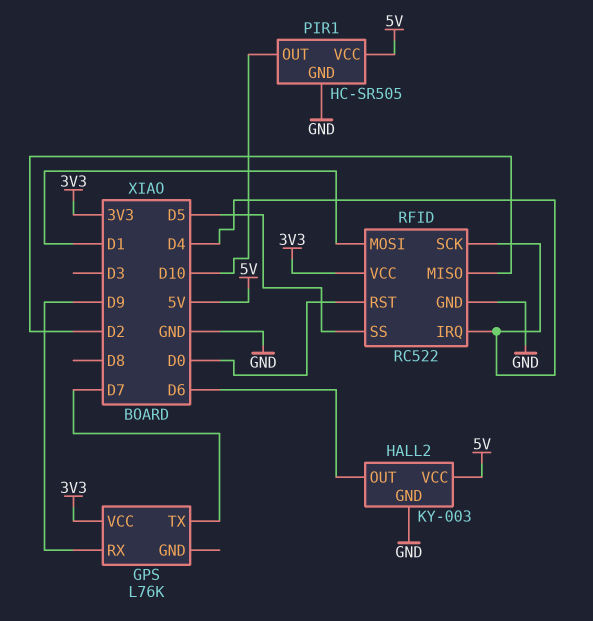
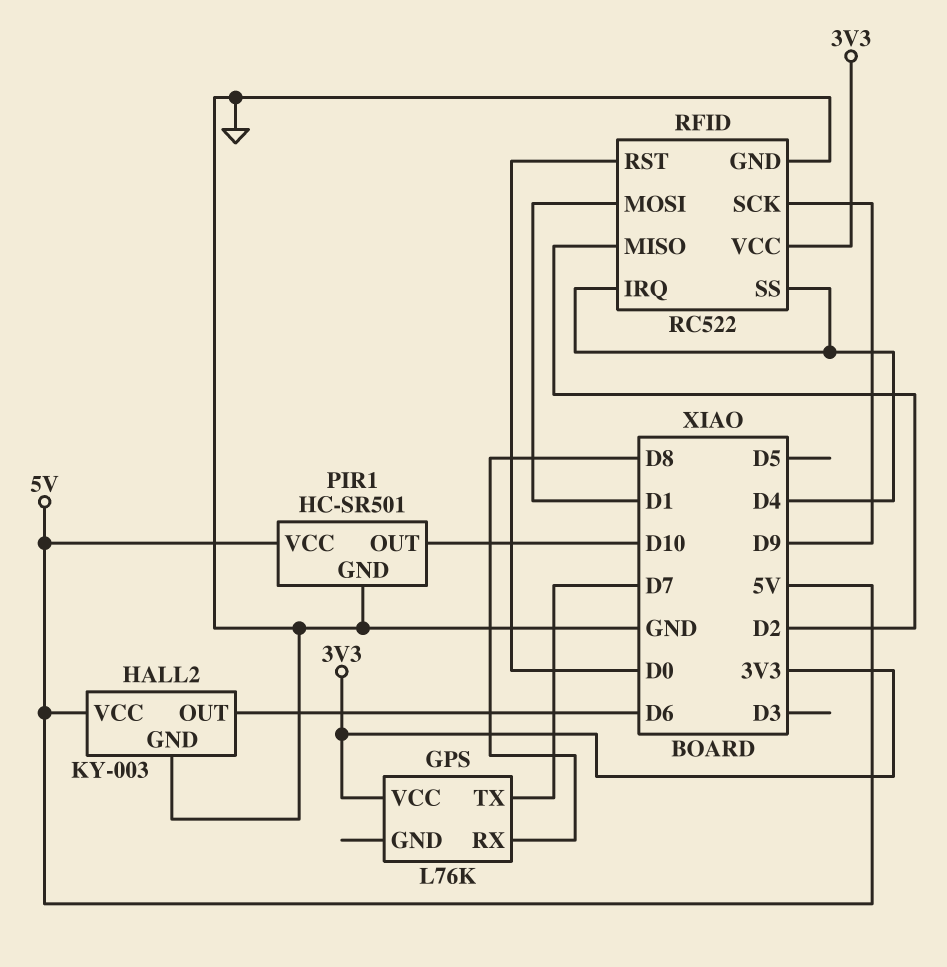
GPS pin RX: D9 -> D8
PIR1: HC-SR505 -> HC-SR501
RFID pin SCK: D4 -> D9
RFID pin SS: D5 -> D4

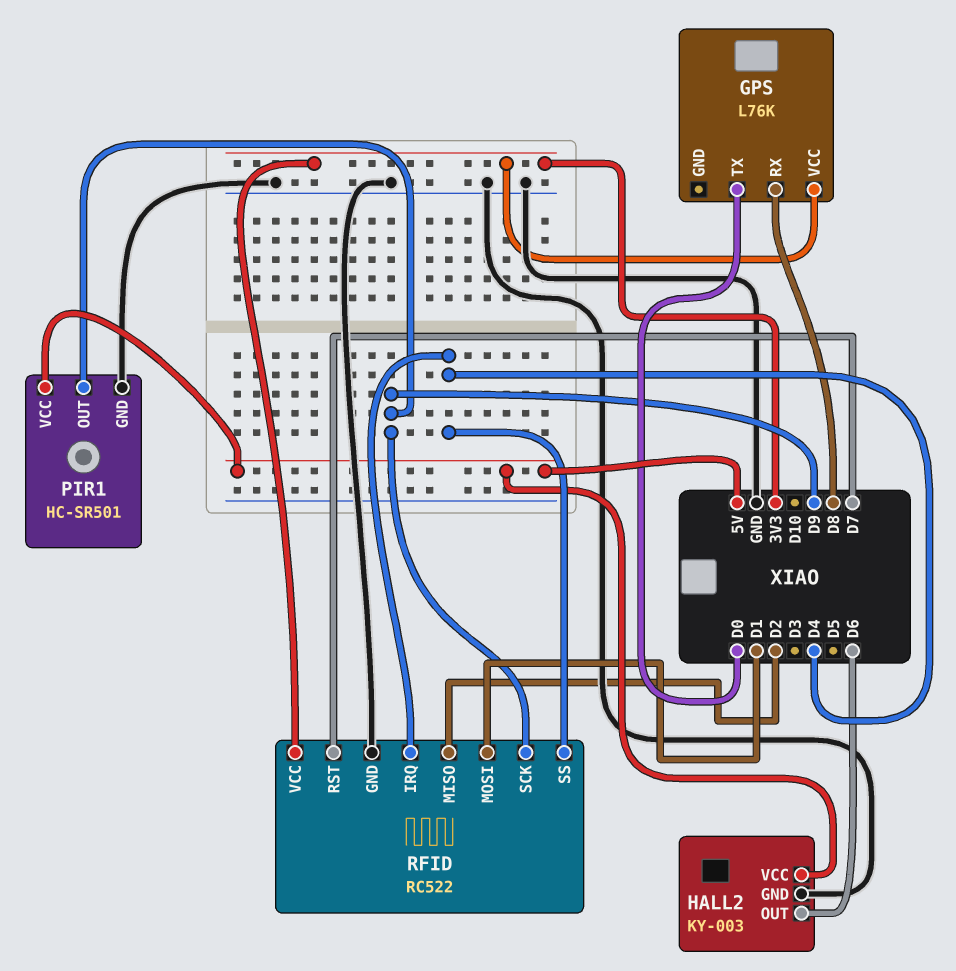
GPS pin TX: D7 -> D0
PIR1 pin OUT: D10 -> D9
RFID pin RST: D0 -> D7

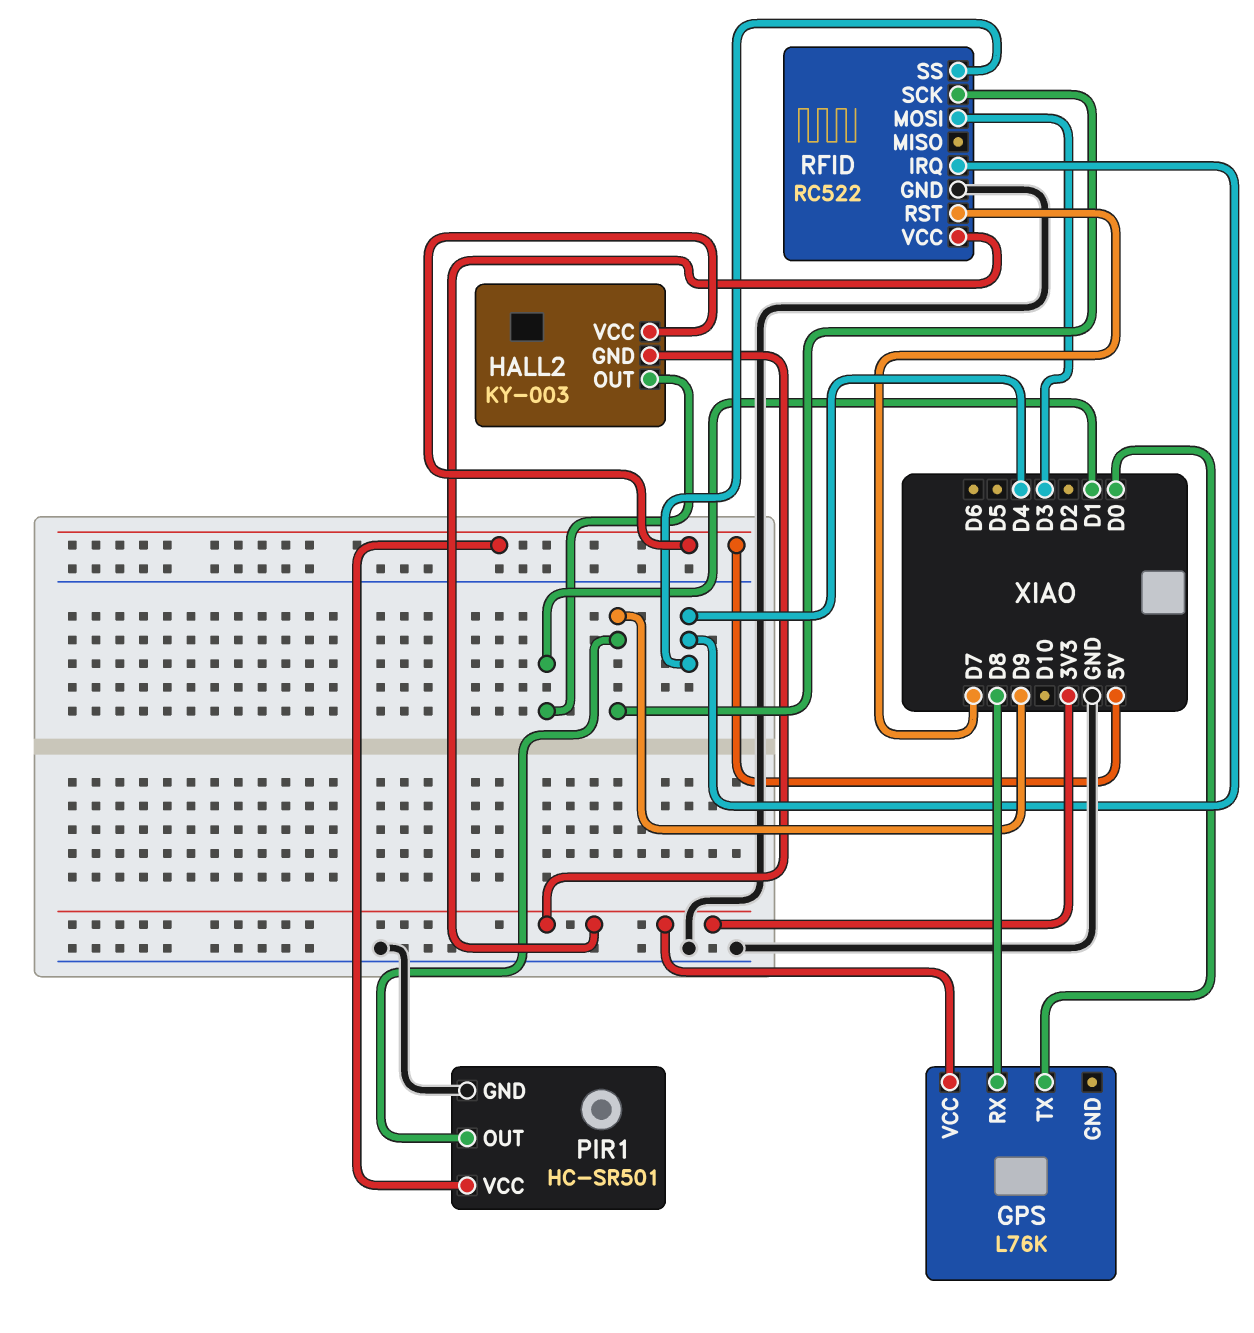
HALL2 pin GND: GND -> 3V3
HALL2 pin OUT: D6 -> D1
RFID pin MISO: D2 -> none
RFID pin MOSI: D1 -> D3

